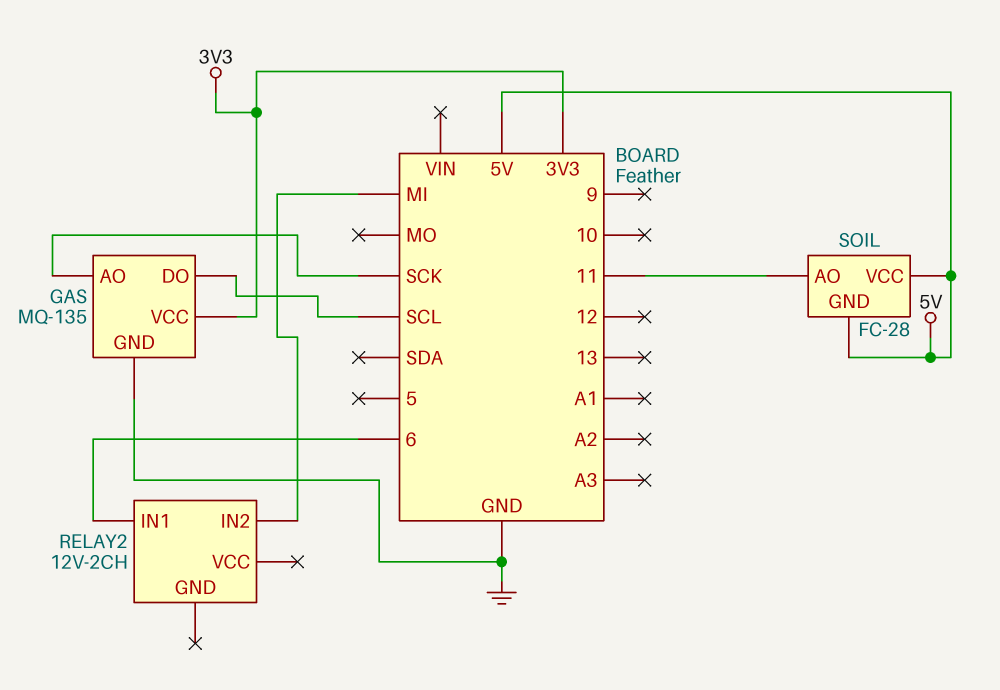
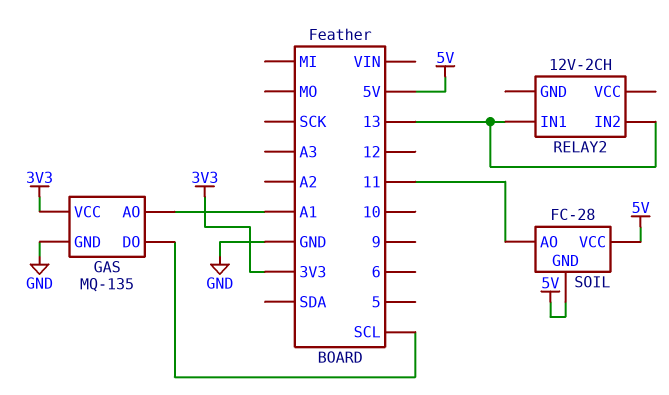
GAS pin AO: SCK -> A1
RELAY2 pin IN1: 6 -> 13
RELAY2 pin IN2: MI -> 13

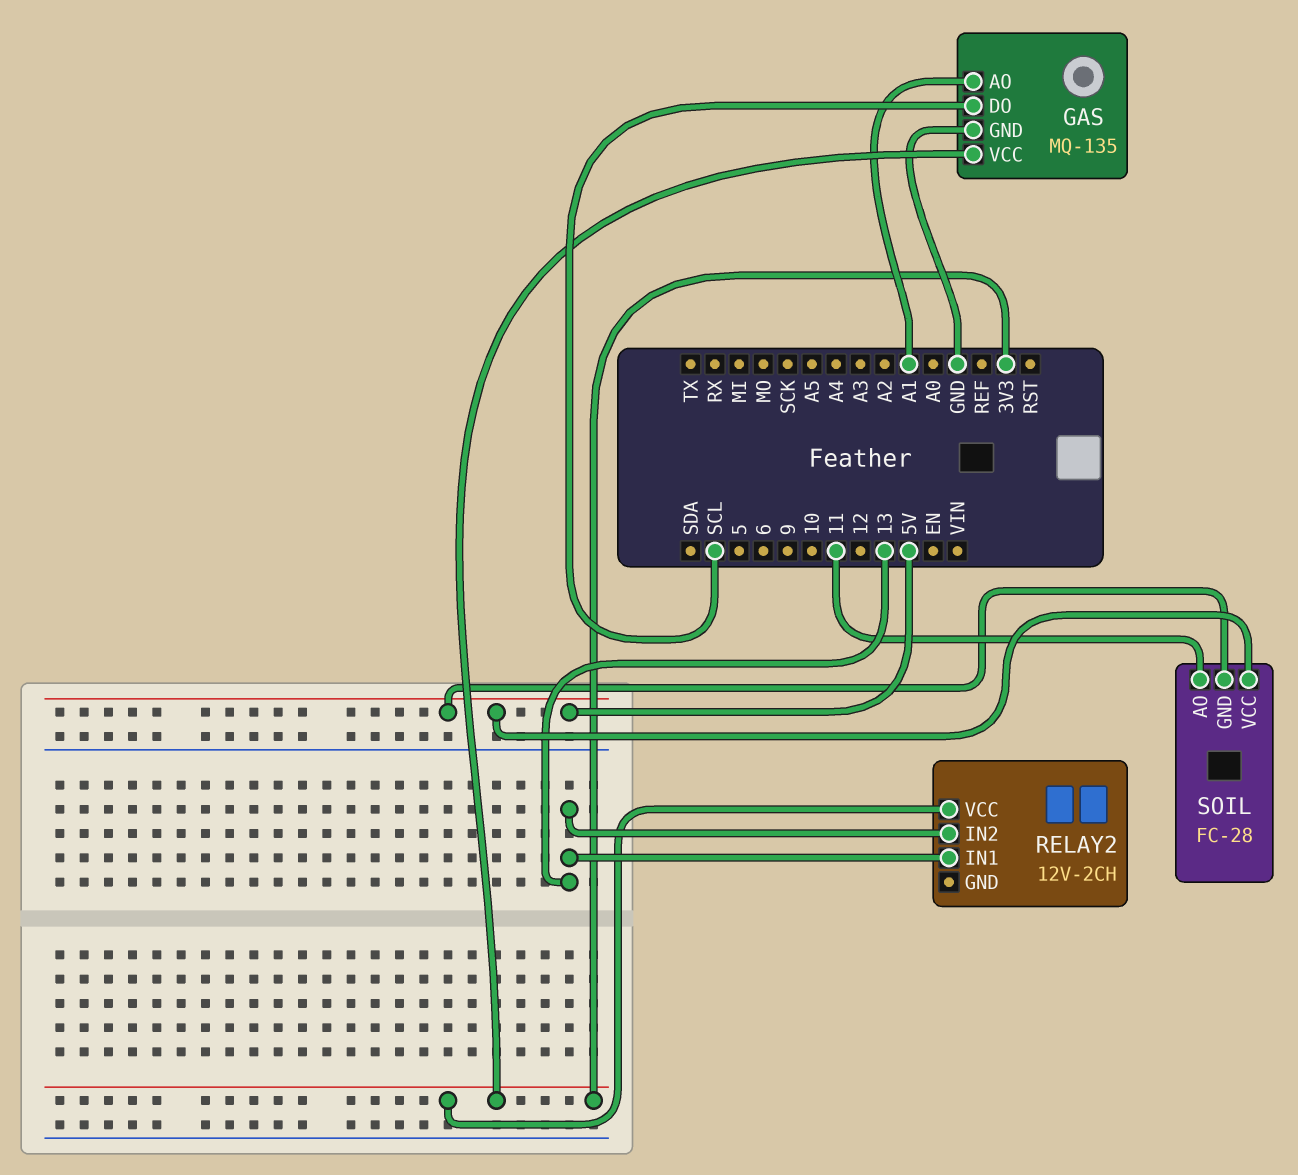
RELAY2 pin VCC: none -> 3V3

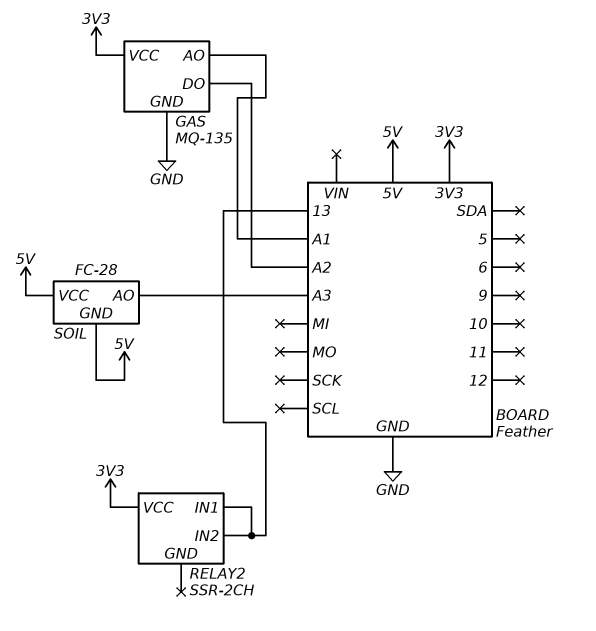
GAS pin DO: SCL -> A2
RELAY2: 12V-2CH -> SSR-2CH
SOIL pin AO: 11 -> A3

